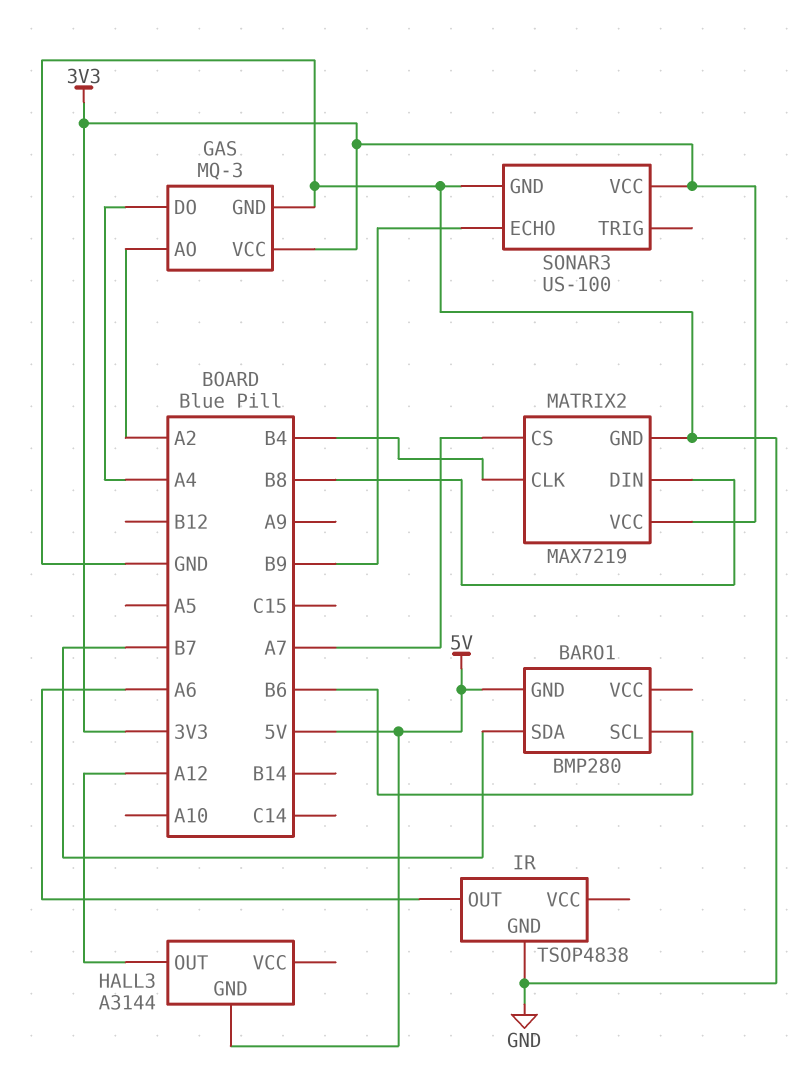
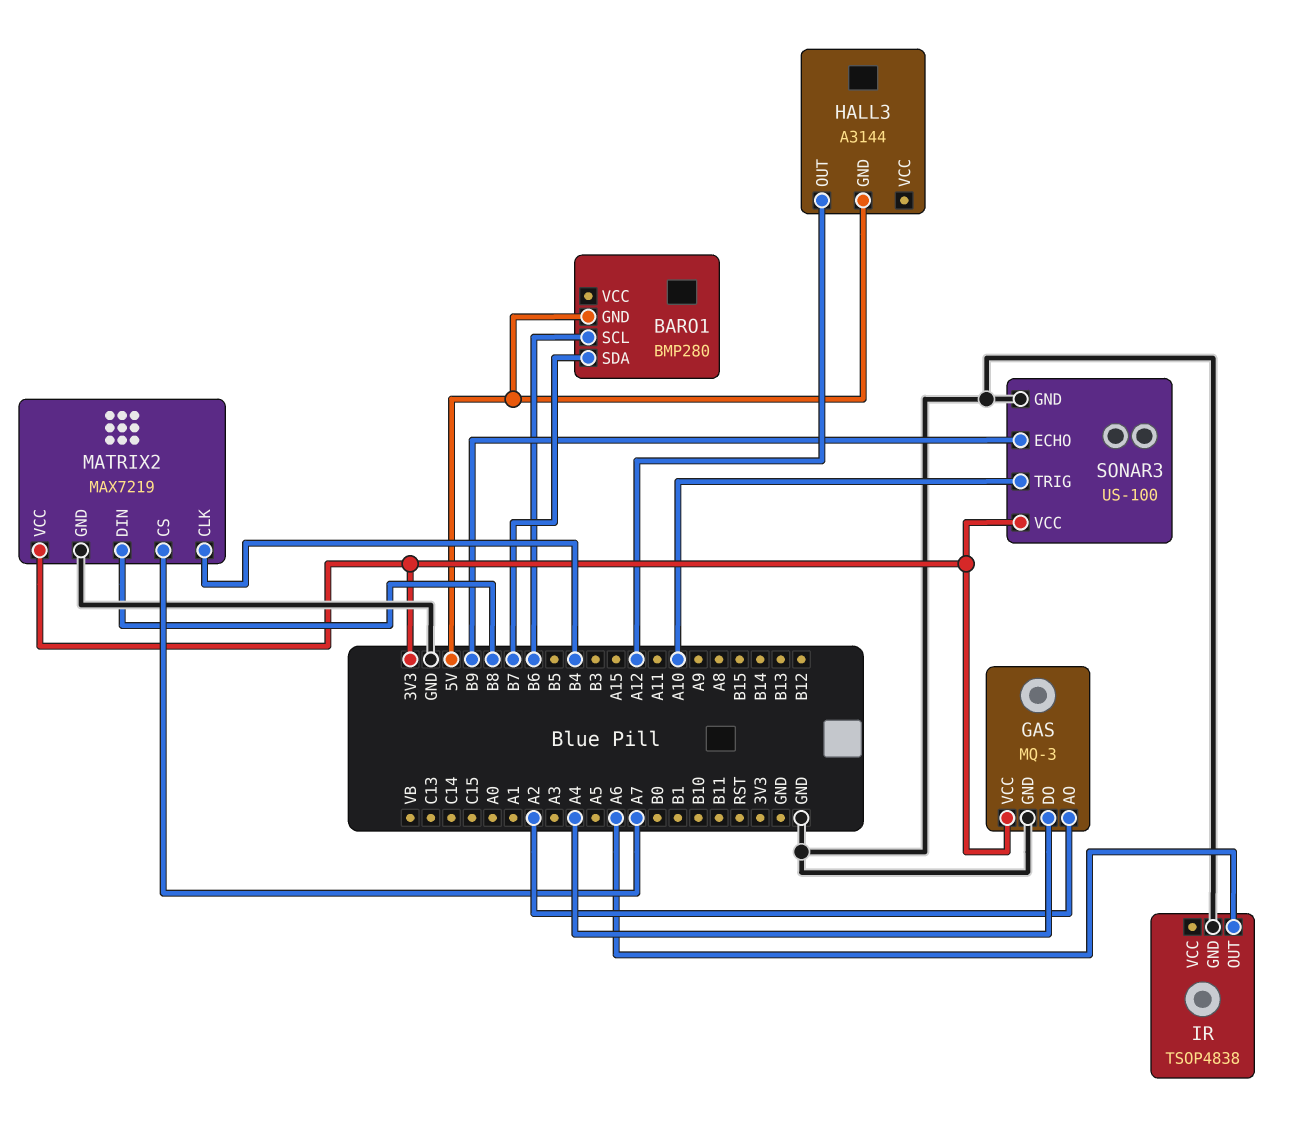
SONAR3 pin TRIG: none -> A10

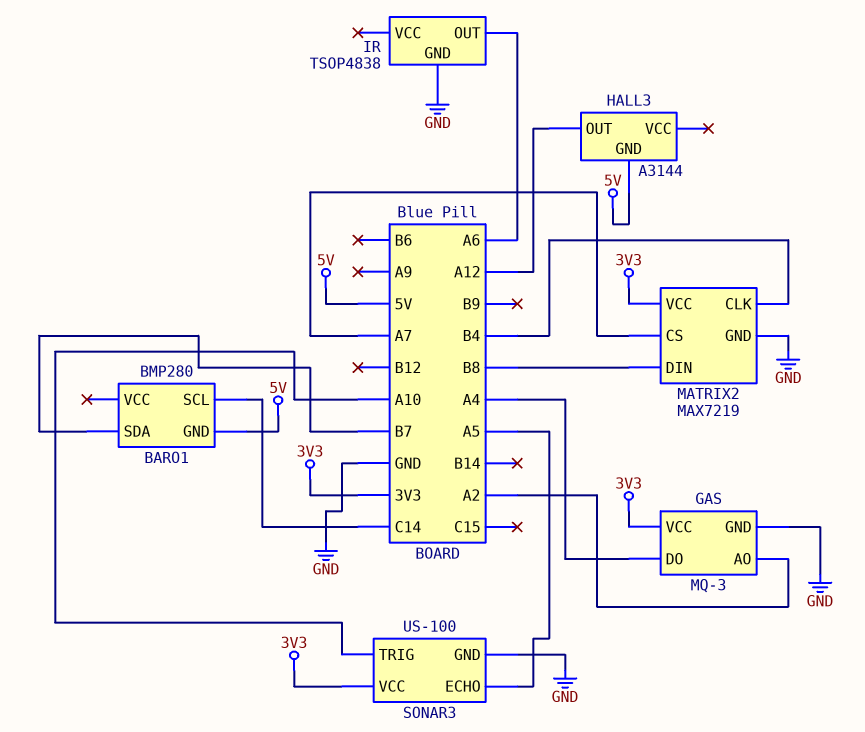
BARO1 pin SCL: B6 -> C14
SONAR3 pin ECHO: B9 -> A5

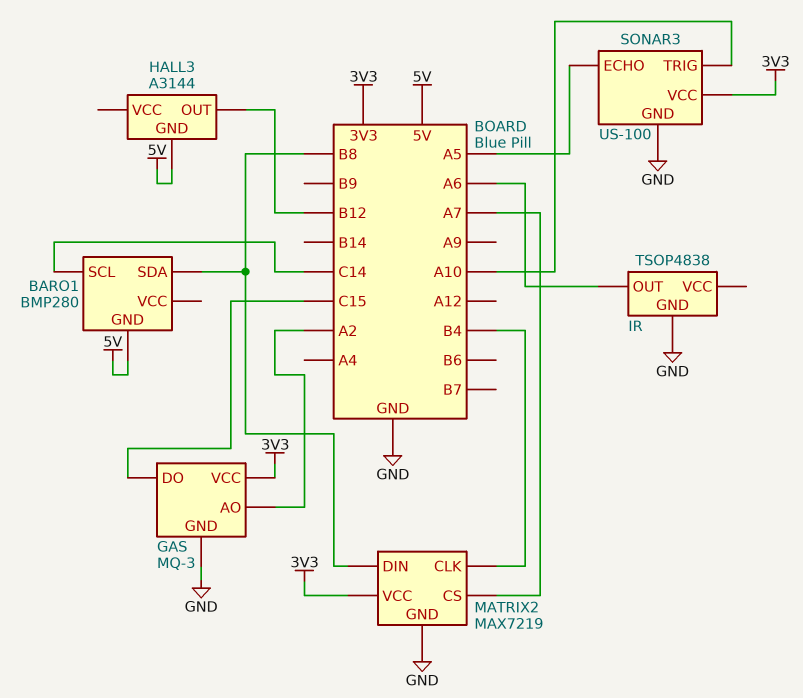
BARO1 pin SDA: B7 -> B8
GAS pin DO: A4 -> C15
HALL3 pin OUT: A12 -> B12

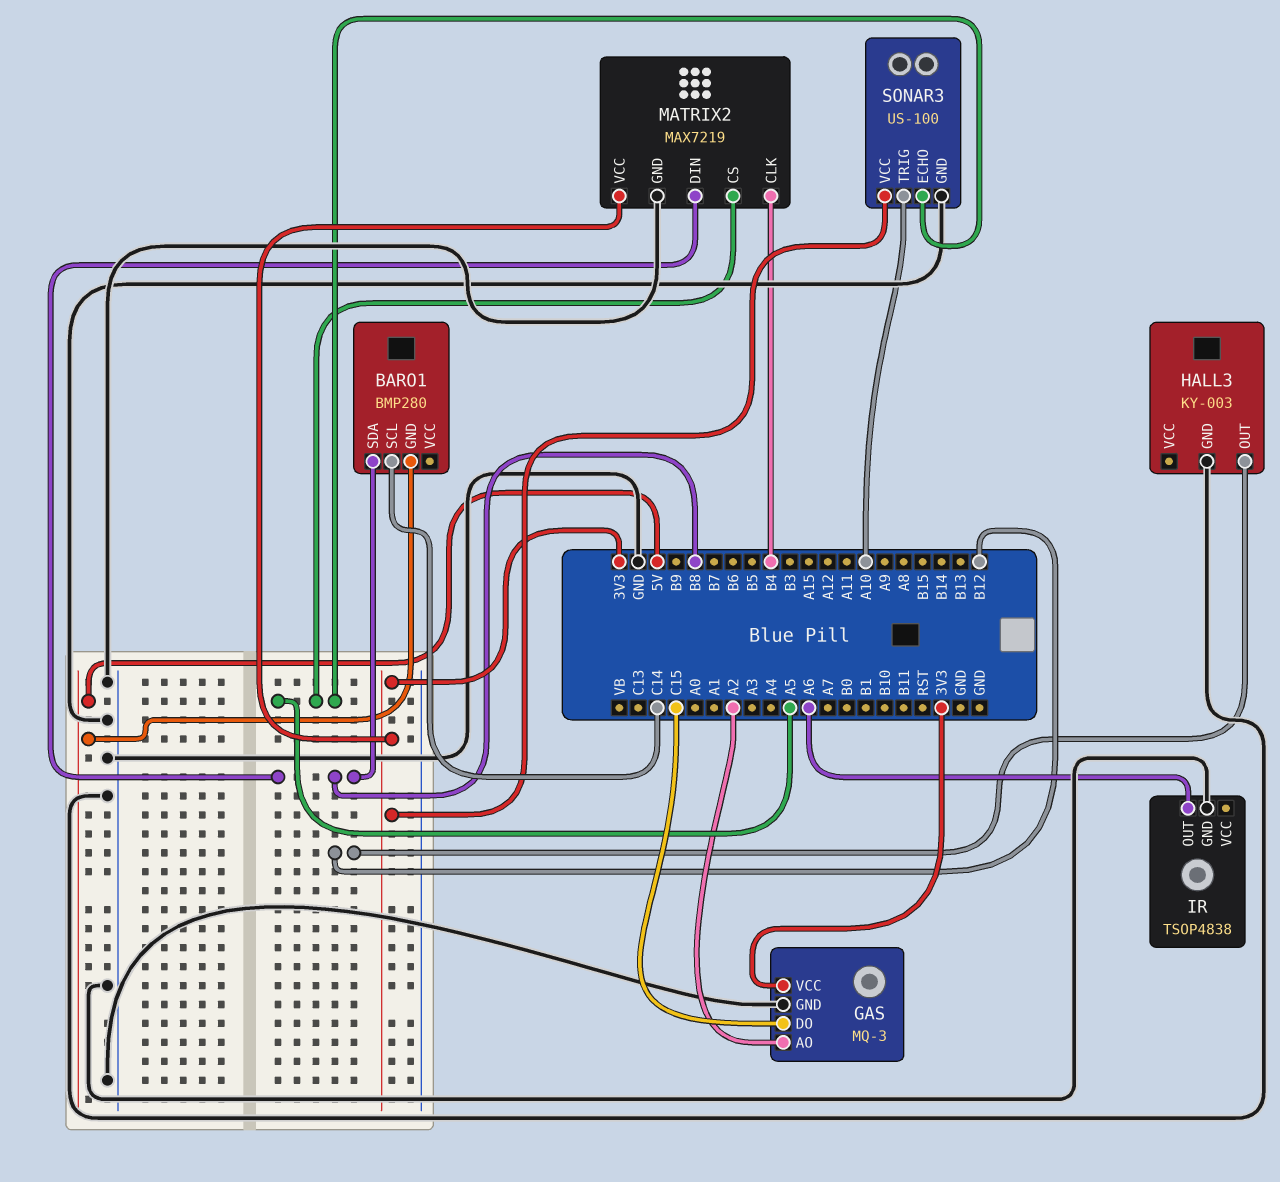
HALL3: A3144 -> KY-003
HALL3 pin GND: 5V -> GND
MATRIX2 pin CS: A7 -> A5

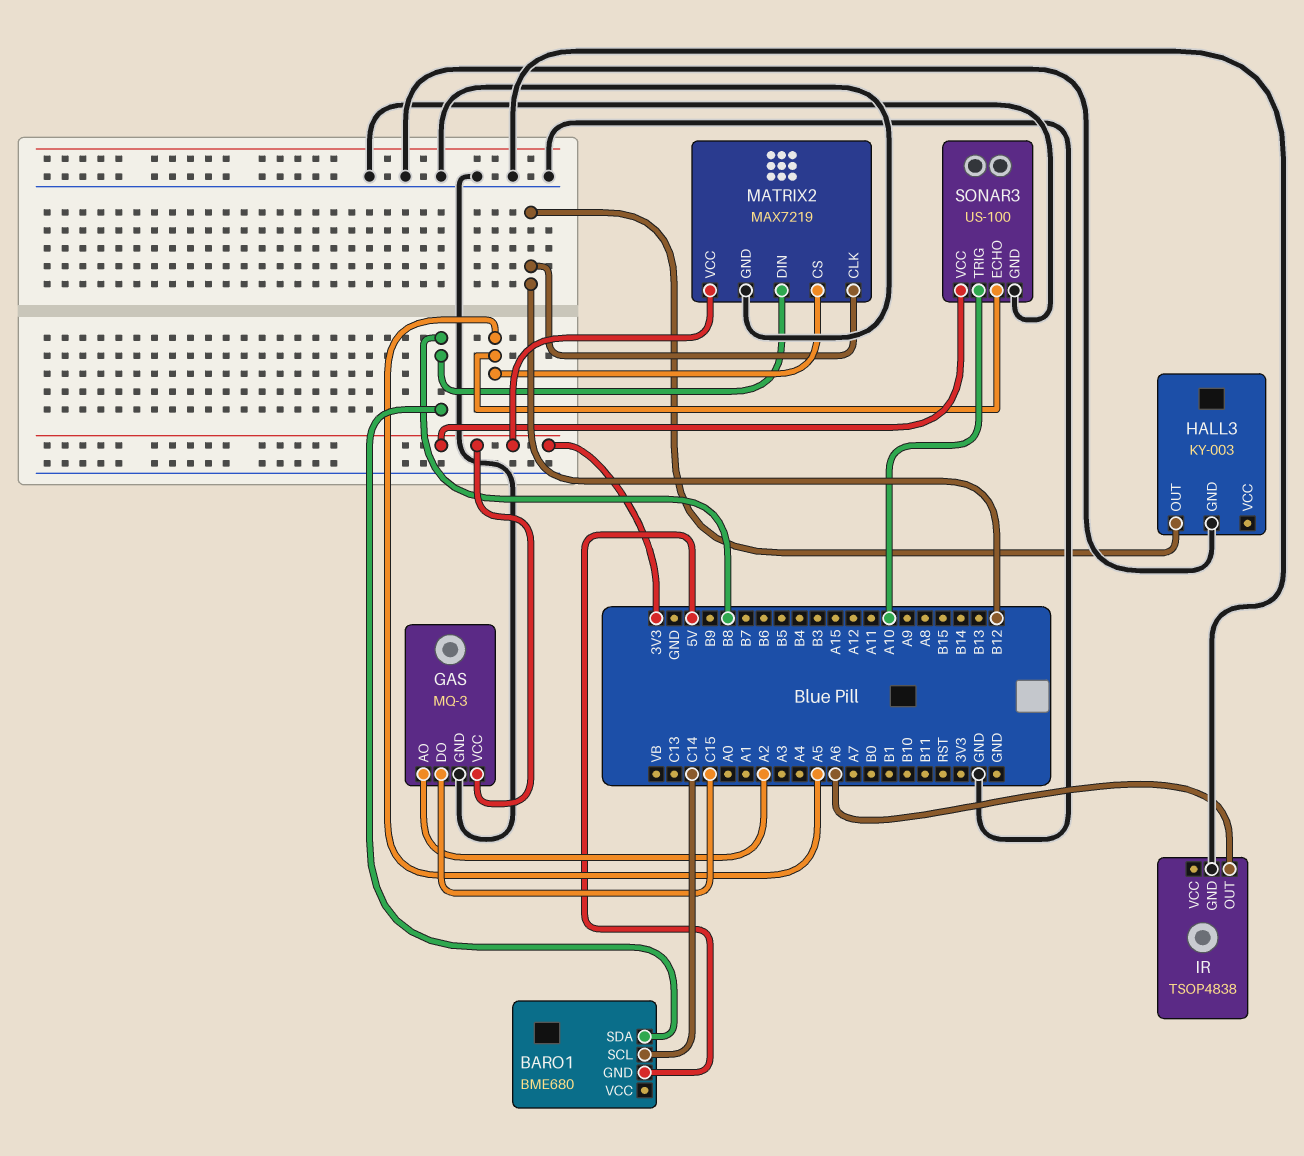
BARO1: BMP280 -> BME680
MATRIX2 pin CLK: B4 -> B12

